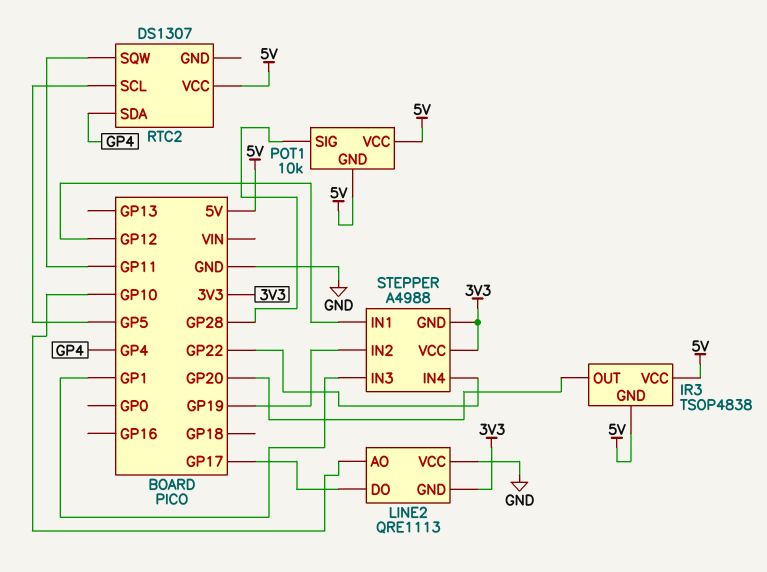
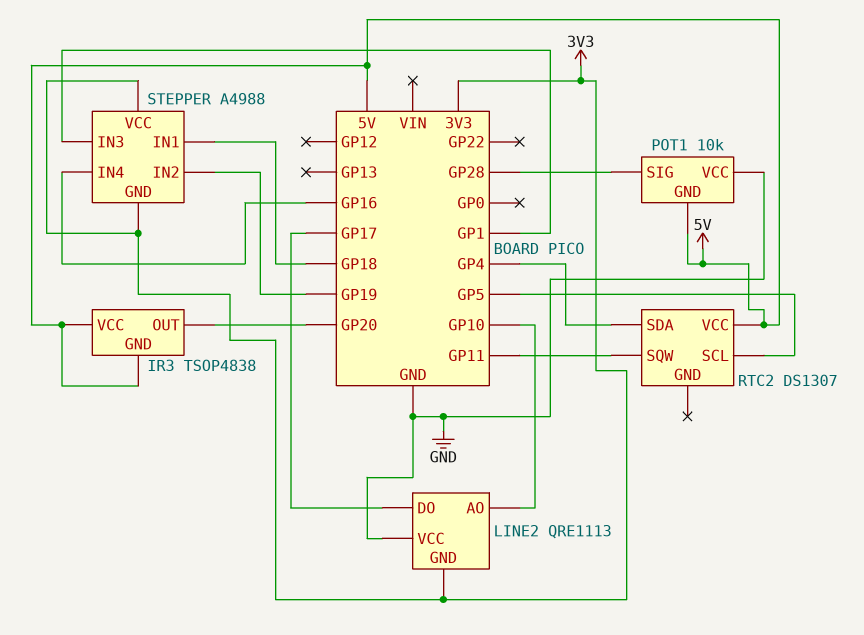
POT1 pin VCC: 5V -> GND
STEPPER pin IN1: GP12 -> GP18
STEPPER pin IN4: GP22 -> GP16

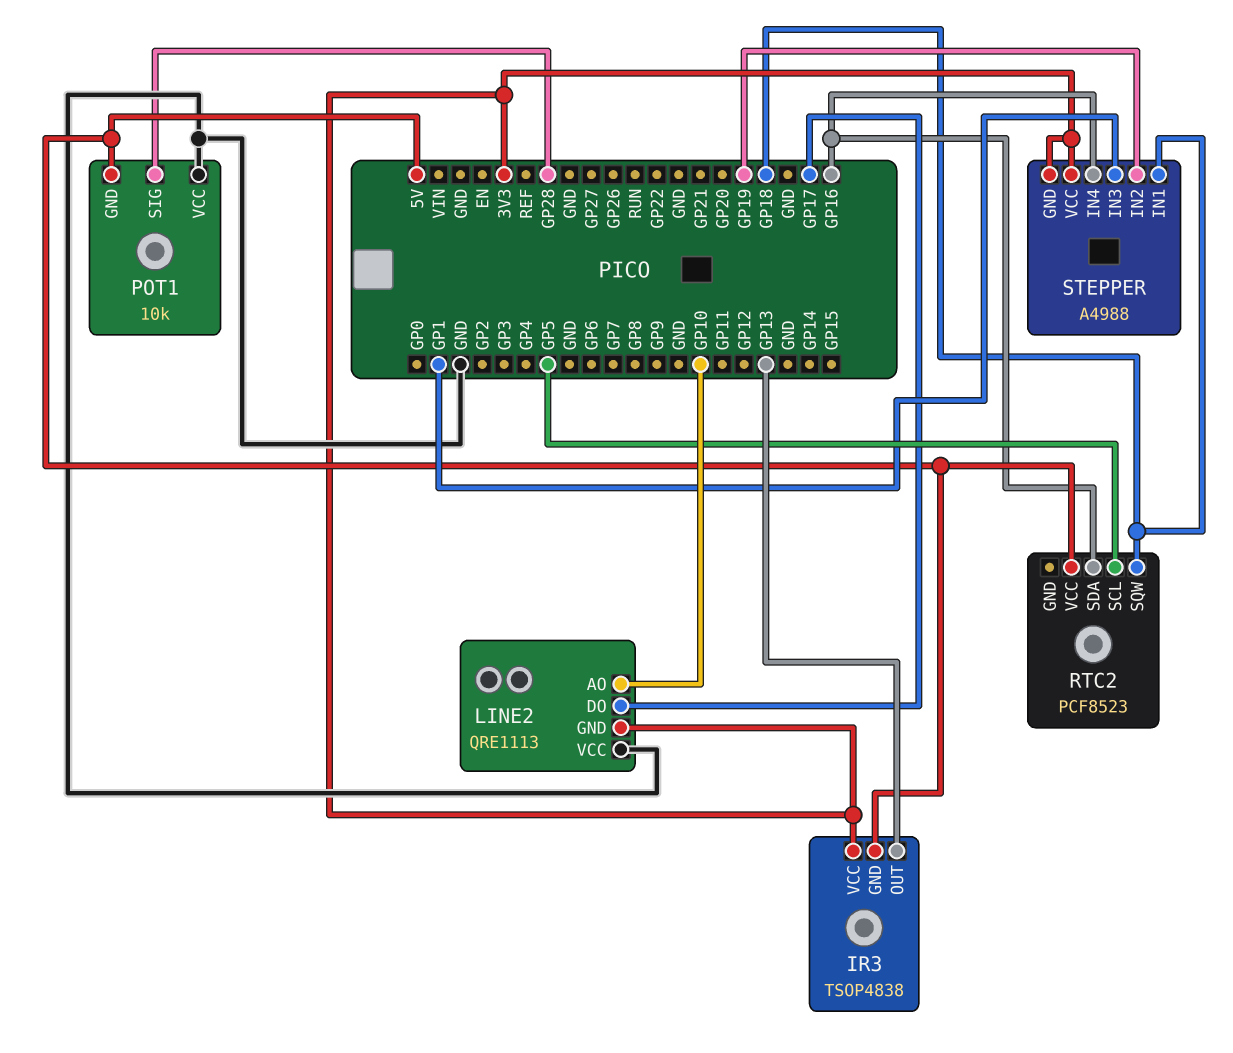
IR3 pin OUT: GP20 -> GP13
IR3 pin VCC: 5V -> 3V3
RTC2: DS1307 -> PCF8523
RTC2 pin SDA: GP4 -> GP16
RTC2 pin SQW: GP11 -> GP18

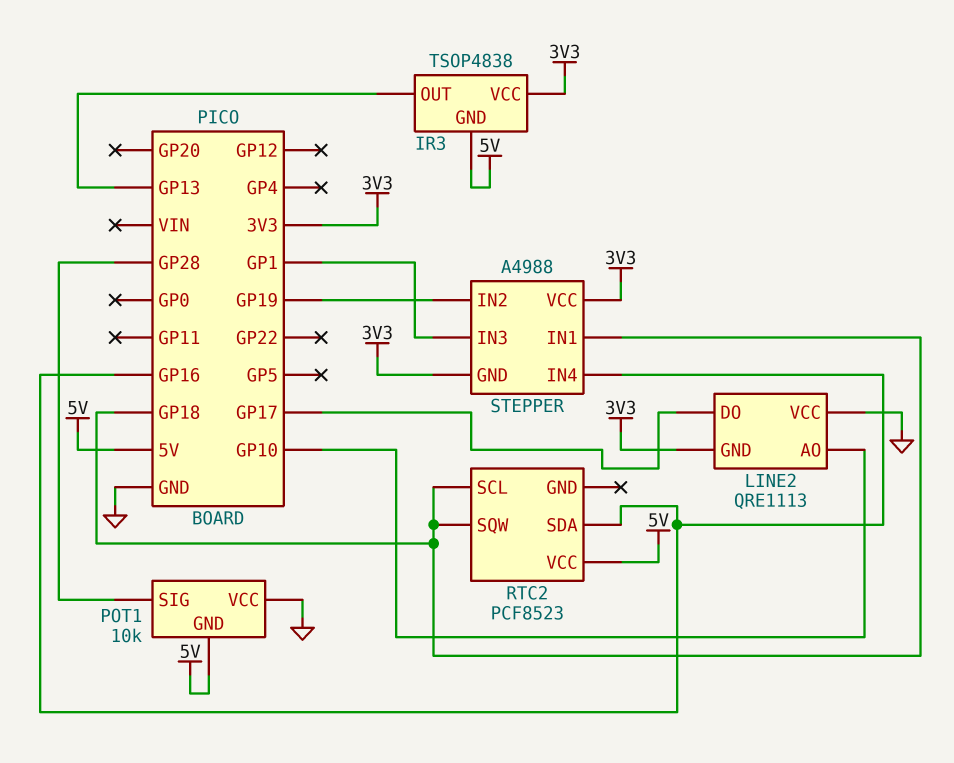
RTC2 pin SCL: GP5 -> GP18

